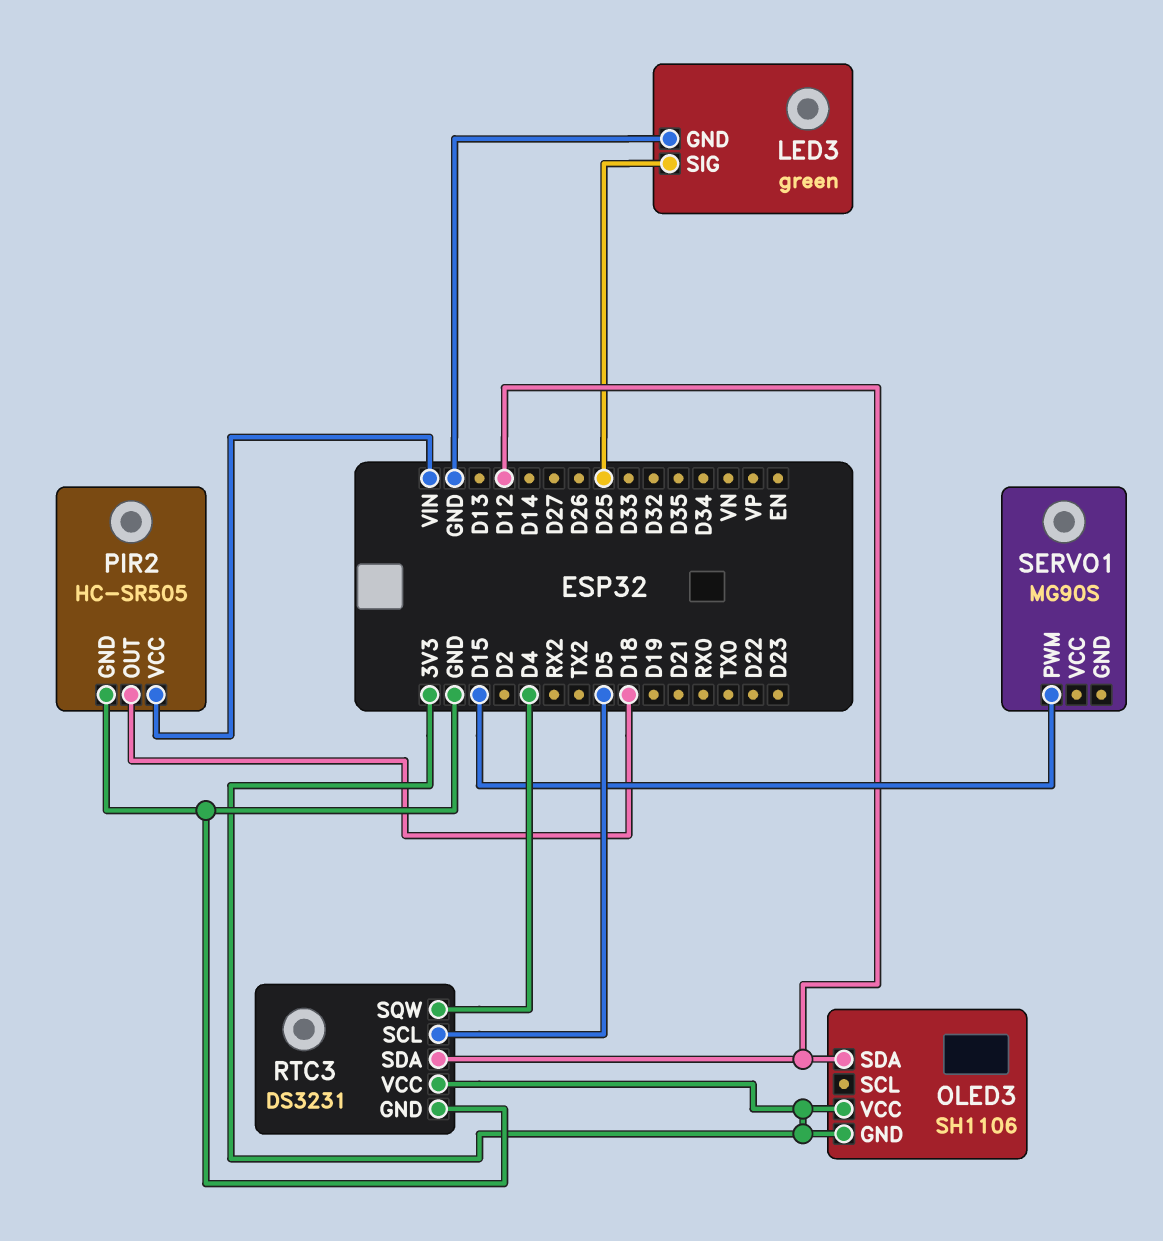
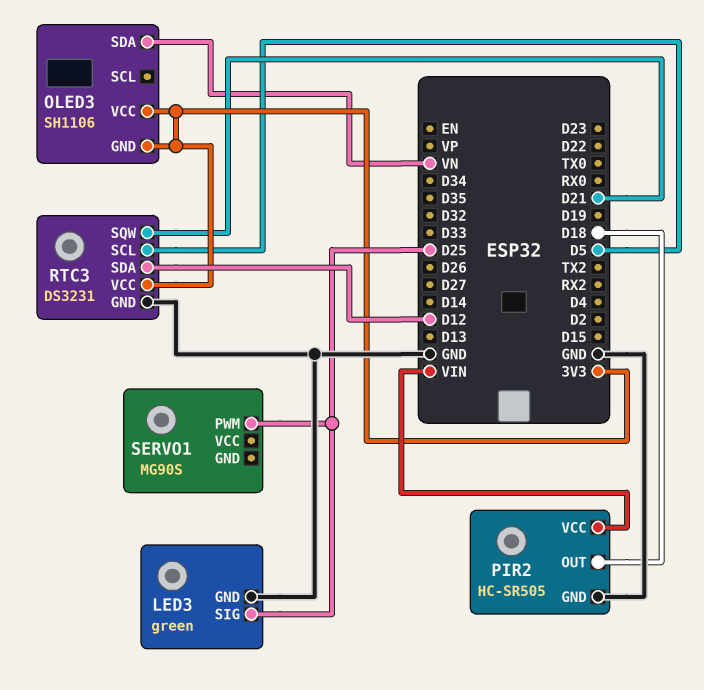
OLED3 pin SDA: D12 -> VN
RTC3 pin SQW: D4 -> D21
SERVO1 pin PWM: D15 -> D25

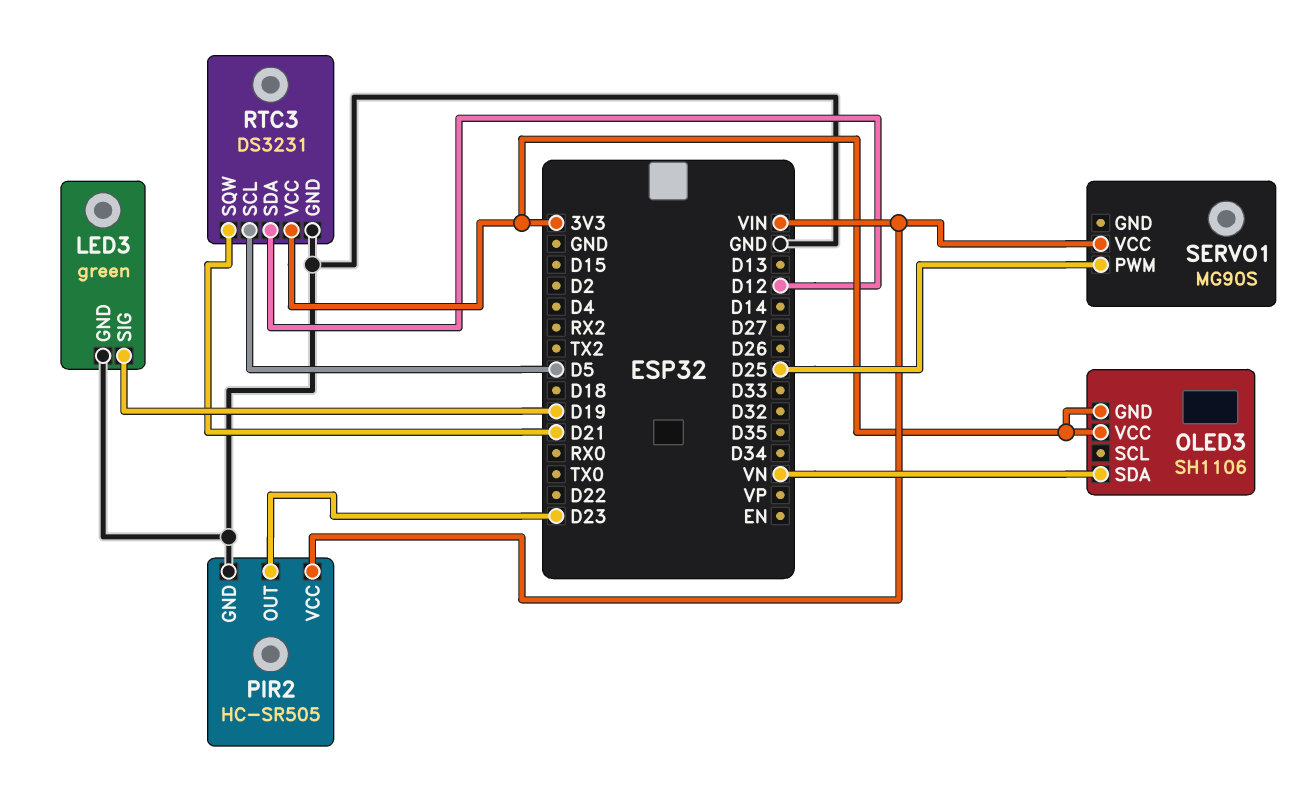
LED3 pin SIG: D25 -> D19
PIR2 pin OUT: D18 -> D23
SERVO1 pin VCC: none -> VIN

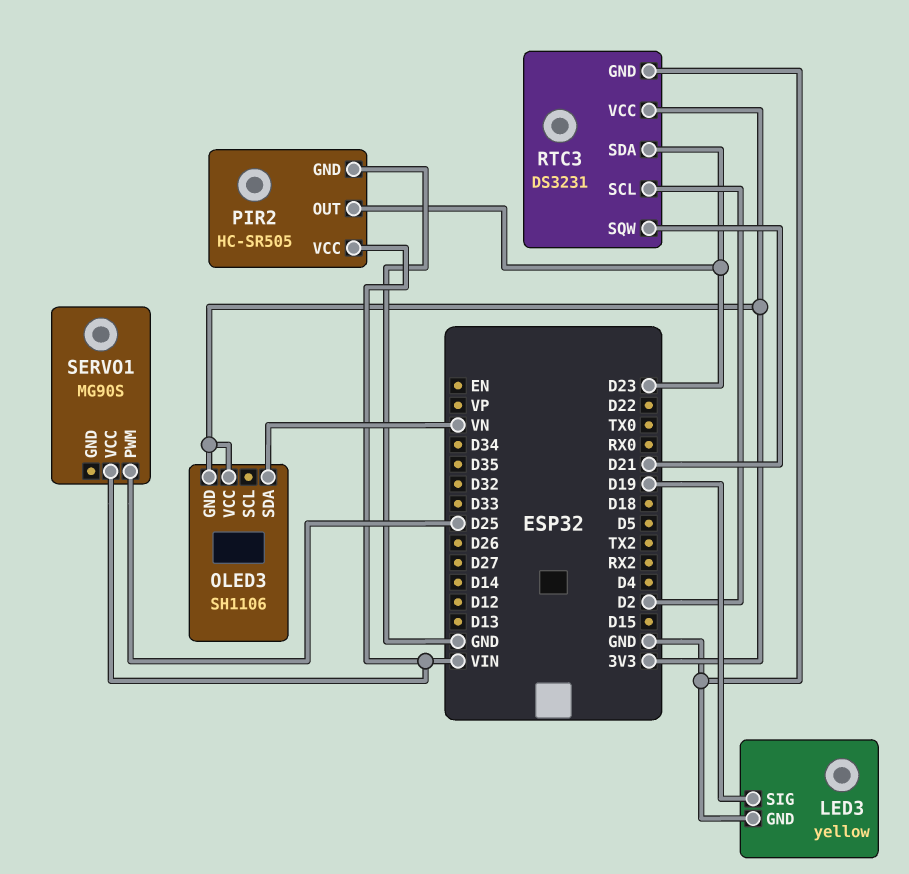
LED3: green -> yellow
RTC3 pin SCL: D5 -> D2
RTC3 pin SDA: D12 -> D23

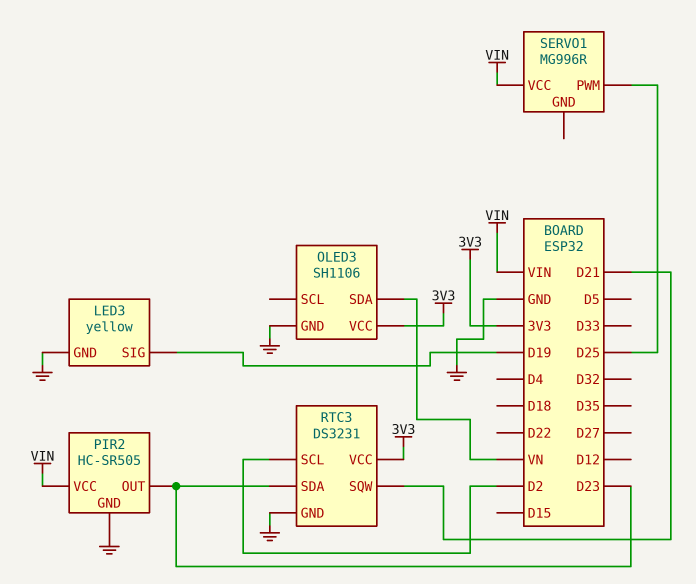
OLED3 pin GND: 3V3 -> GND
SERVO1: MG90S -> MG996R

